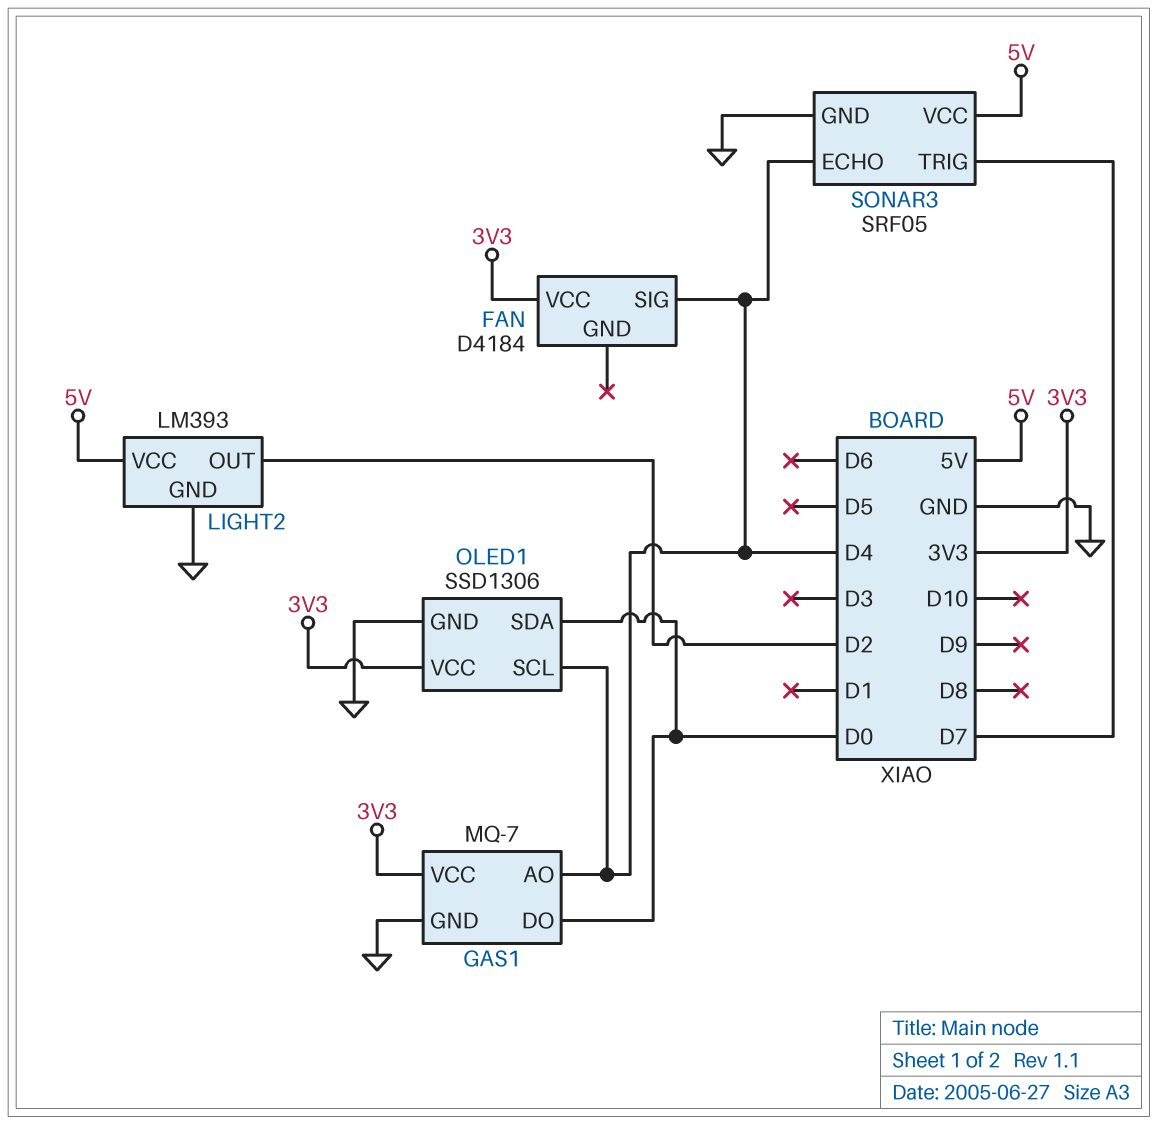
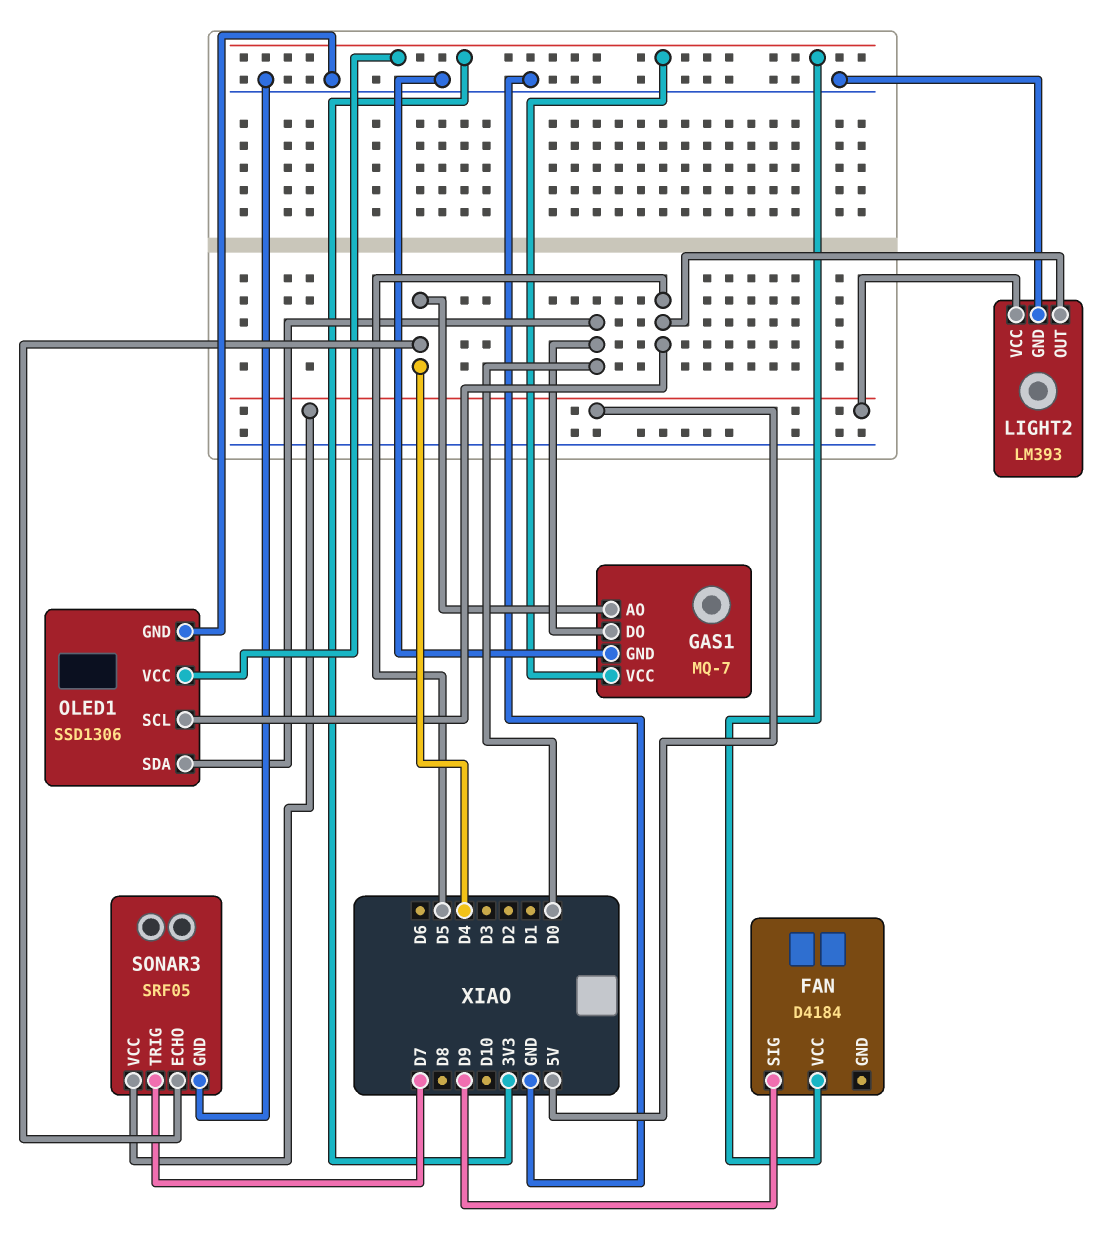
FAN pin SIG: D4 -> D9
LIGHT2 pin OUT: D2 -> D5
OLED1 pin SCL: D4 -> D5

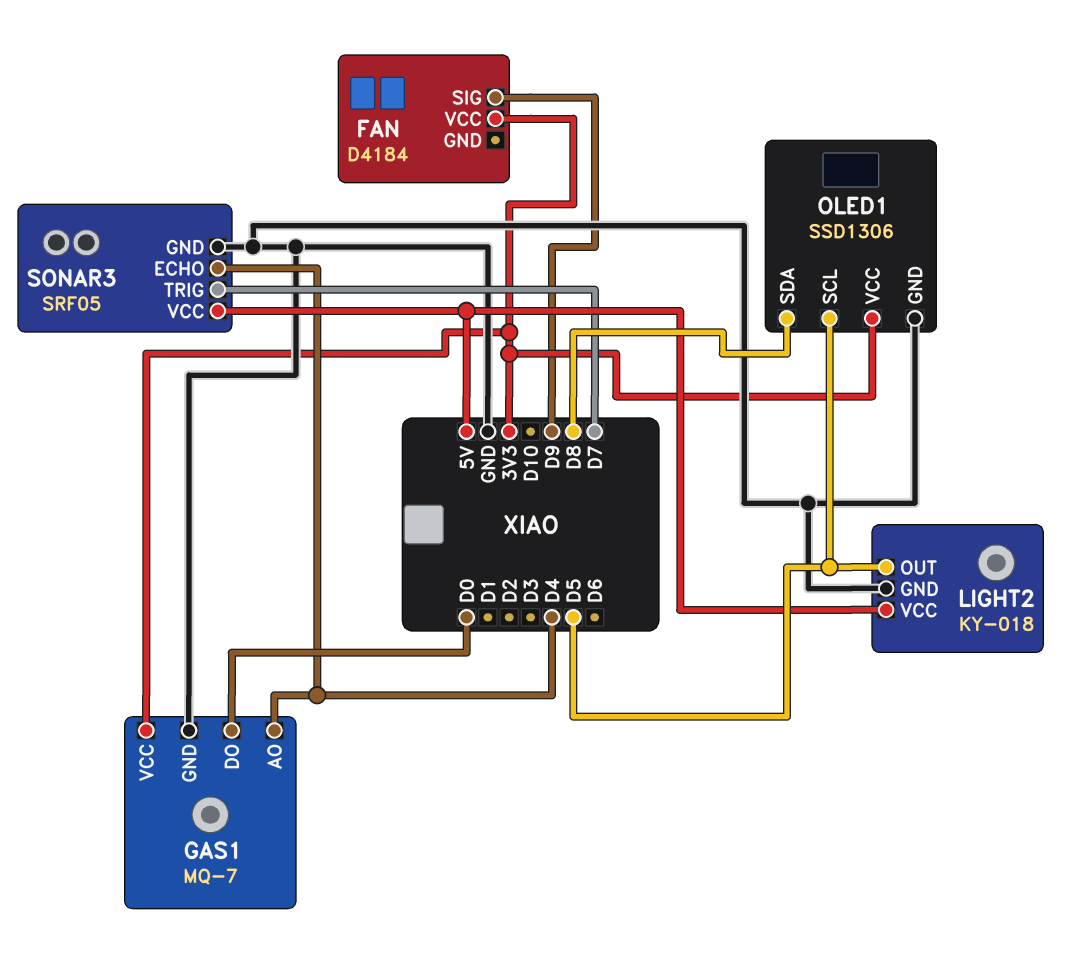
LIGHT2: LM393 -> KY-018
OLED1 pin SDA: D0 -> D8

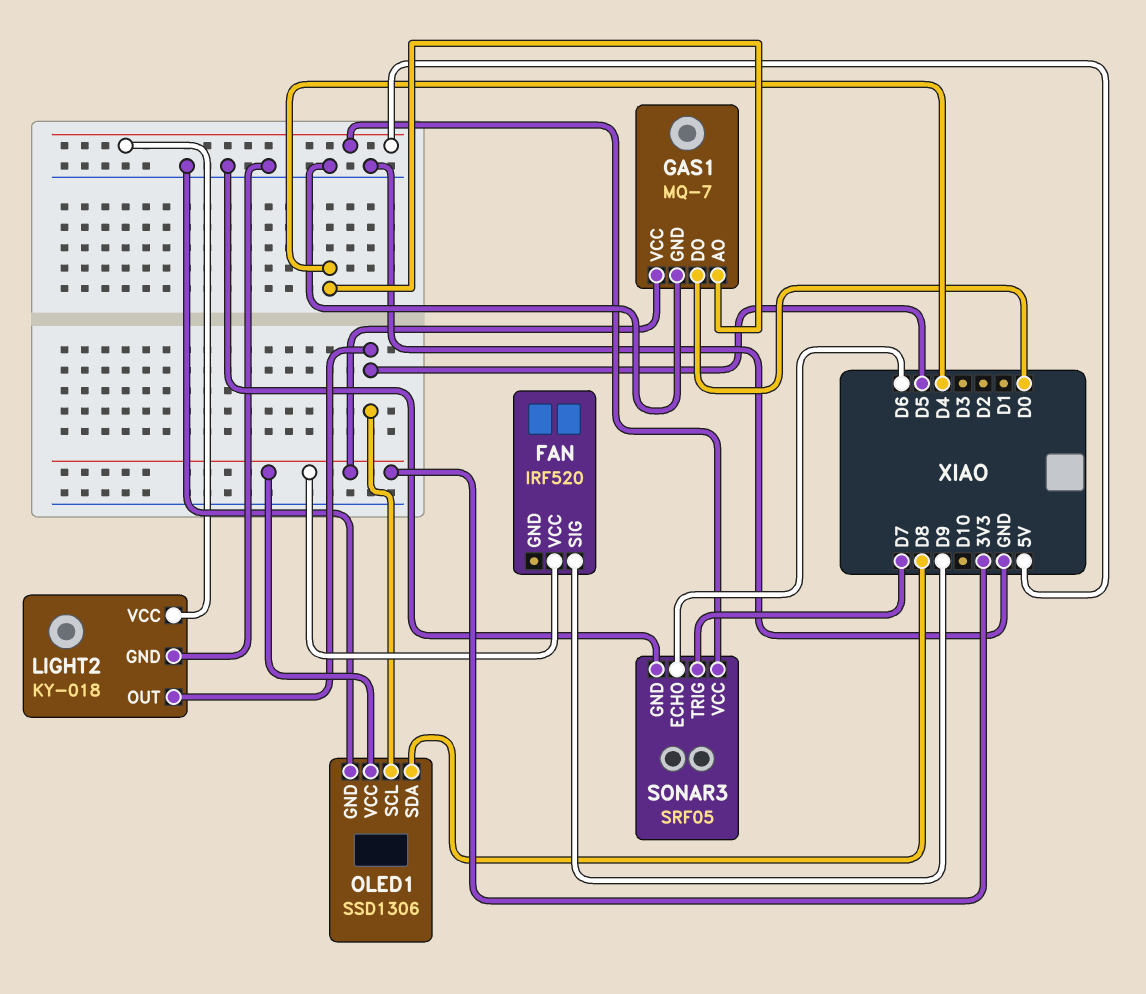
FAN: D4184 -> IRF520
SONAR3 pin ECHO: D4 -> D6

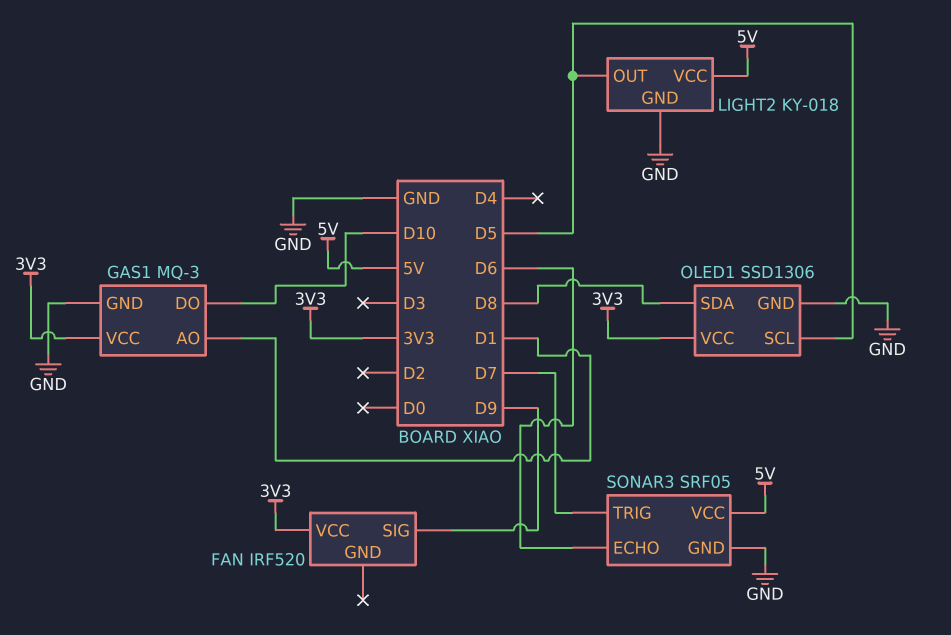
GAS1: MQ-7 -> MQ-3
GAS1 pin AO: D4 -> D1
GAS1 pin DO: D0 -> D10

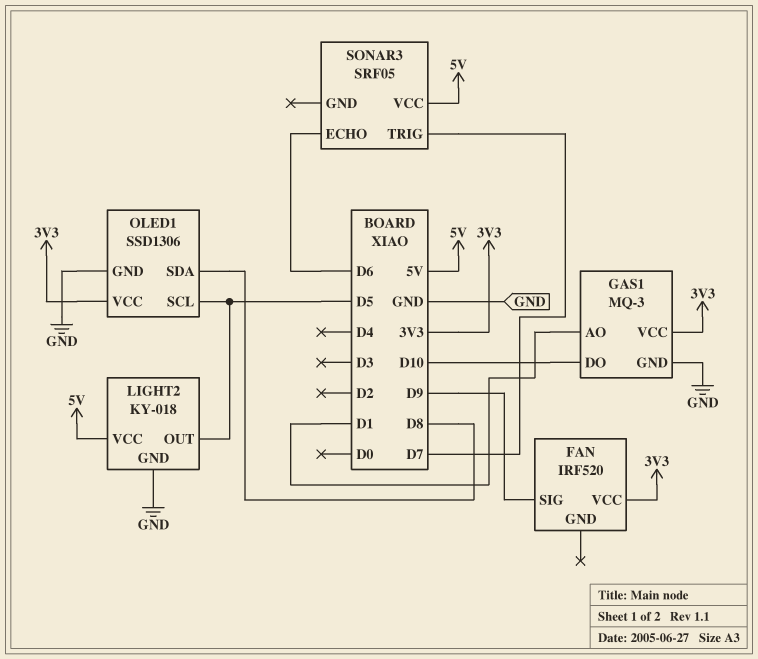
SONAR3 pin GND: GND -> none

